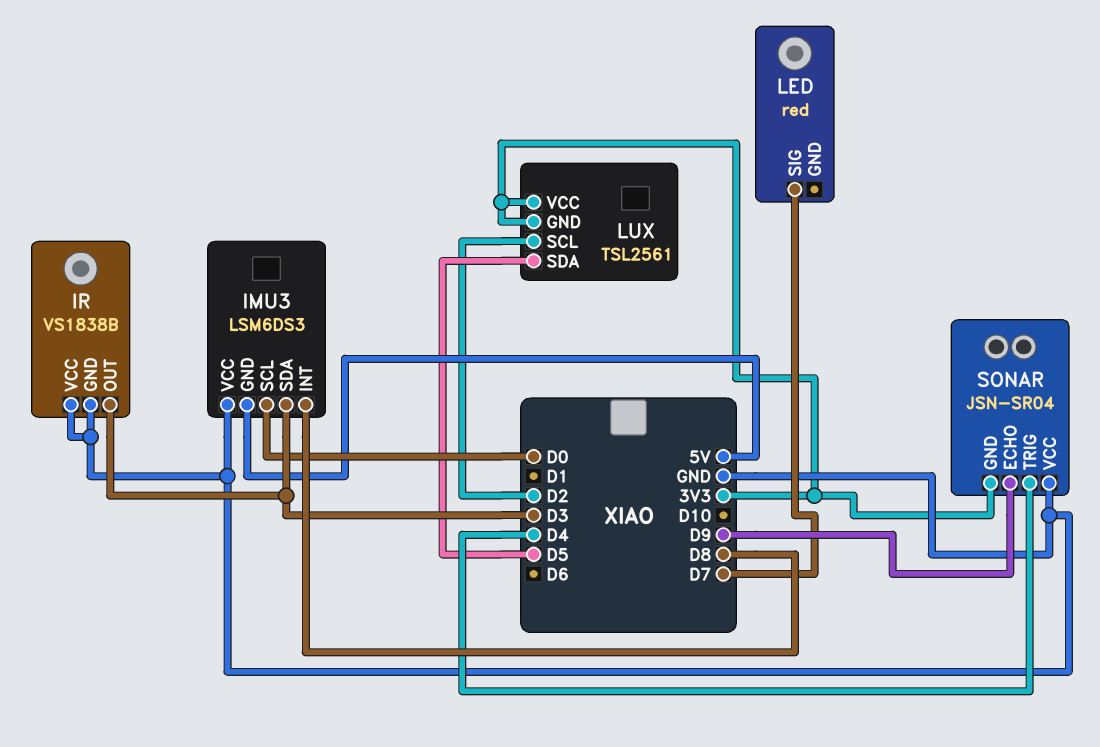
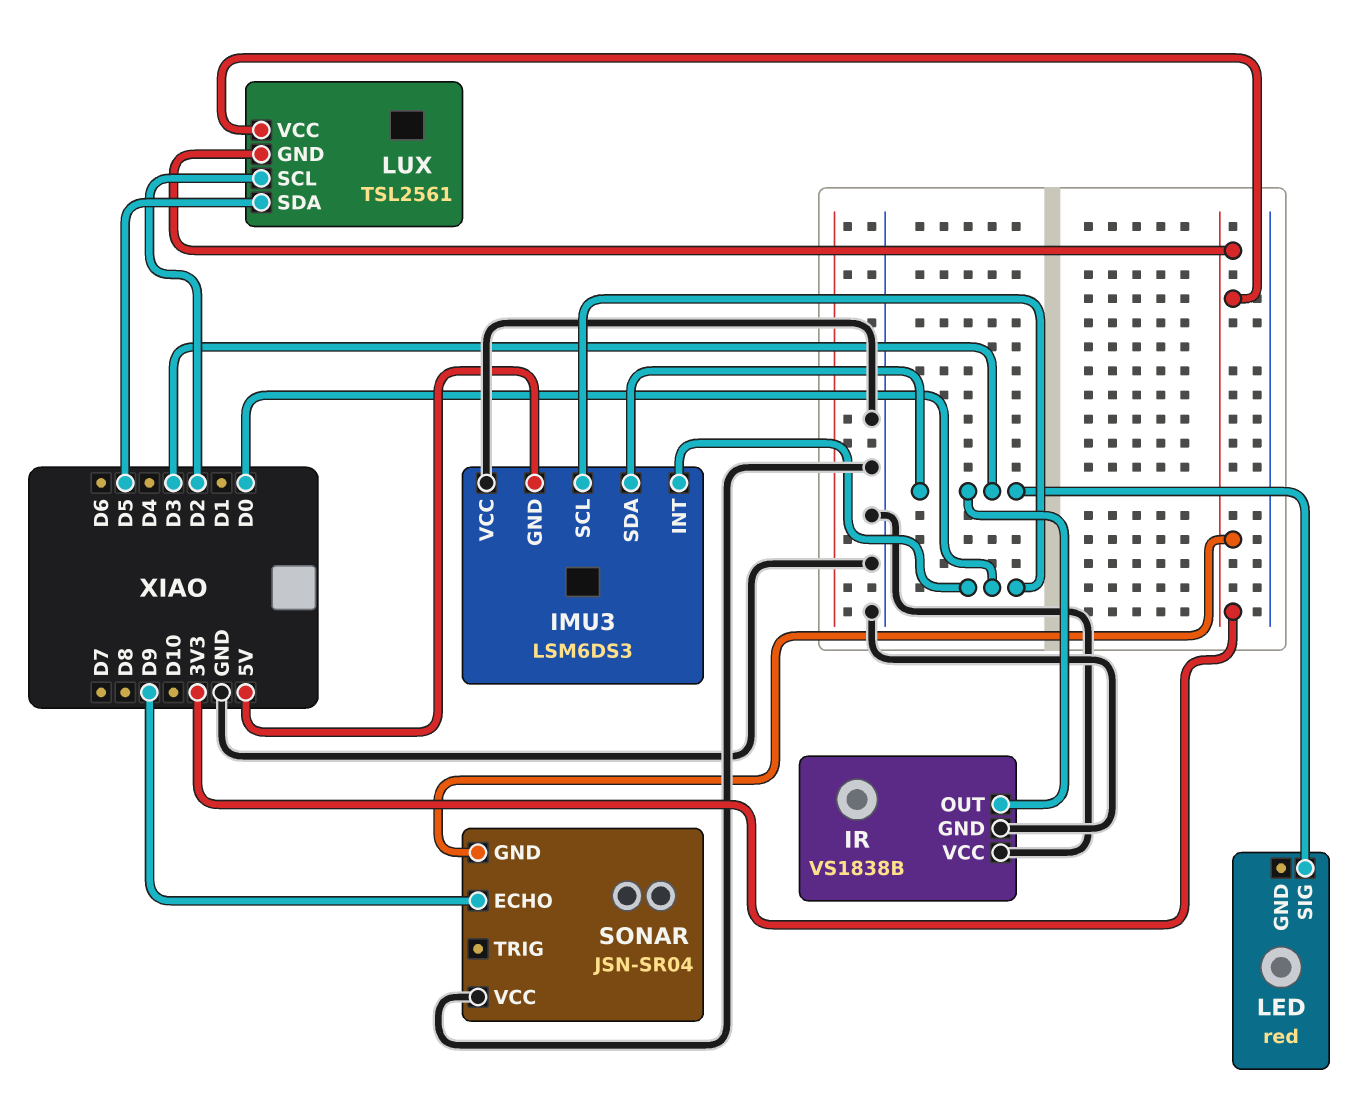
IMU3 pin INT: D8 -> D0
LED pin SIG: D7 -> D3
SONAR pin TRIG: D4 -> none

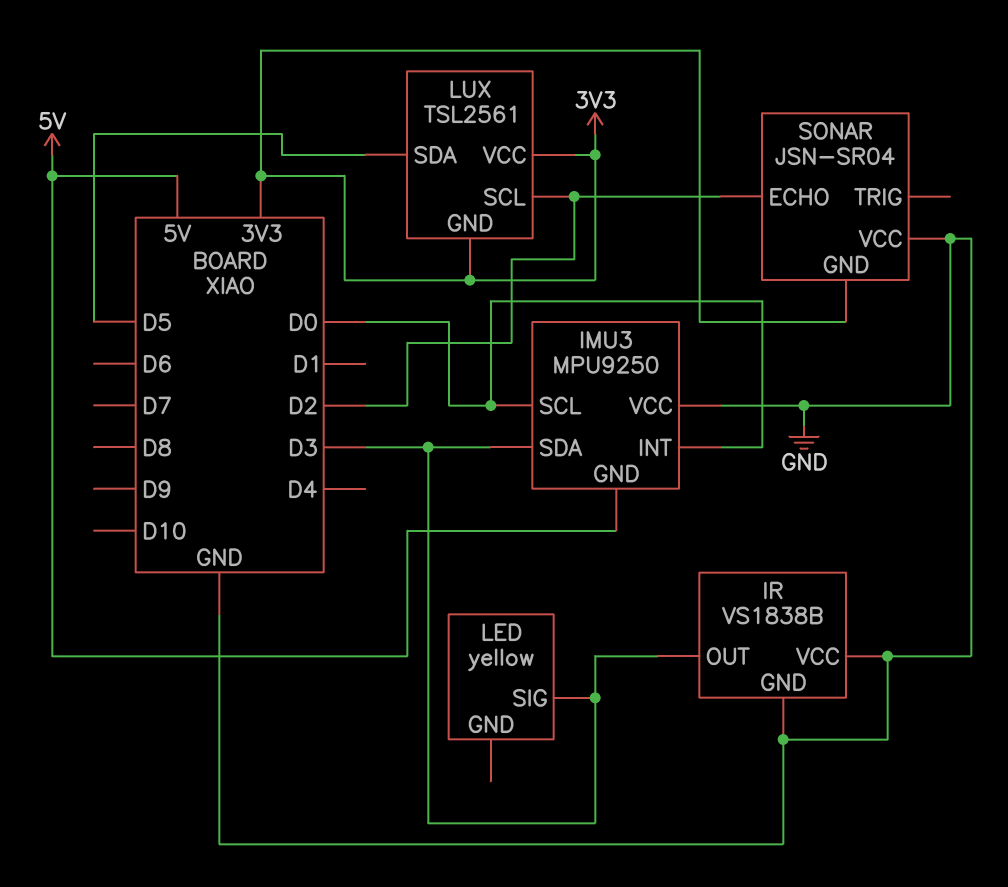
IMU3: LSM6DS3 -> MPU9250
LED: red -> yellow
SONAR pin ECHO: D9 -> D2

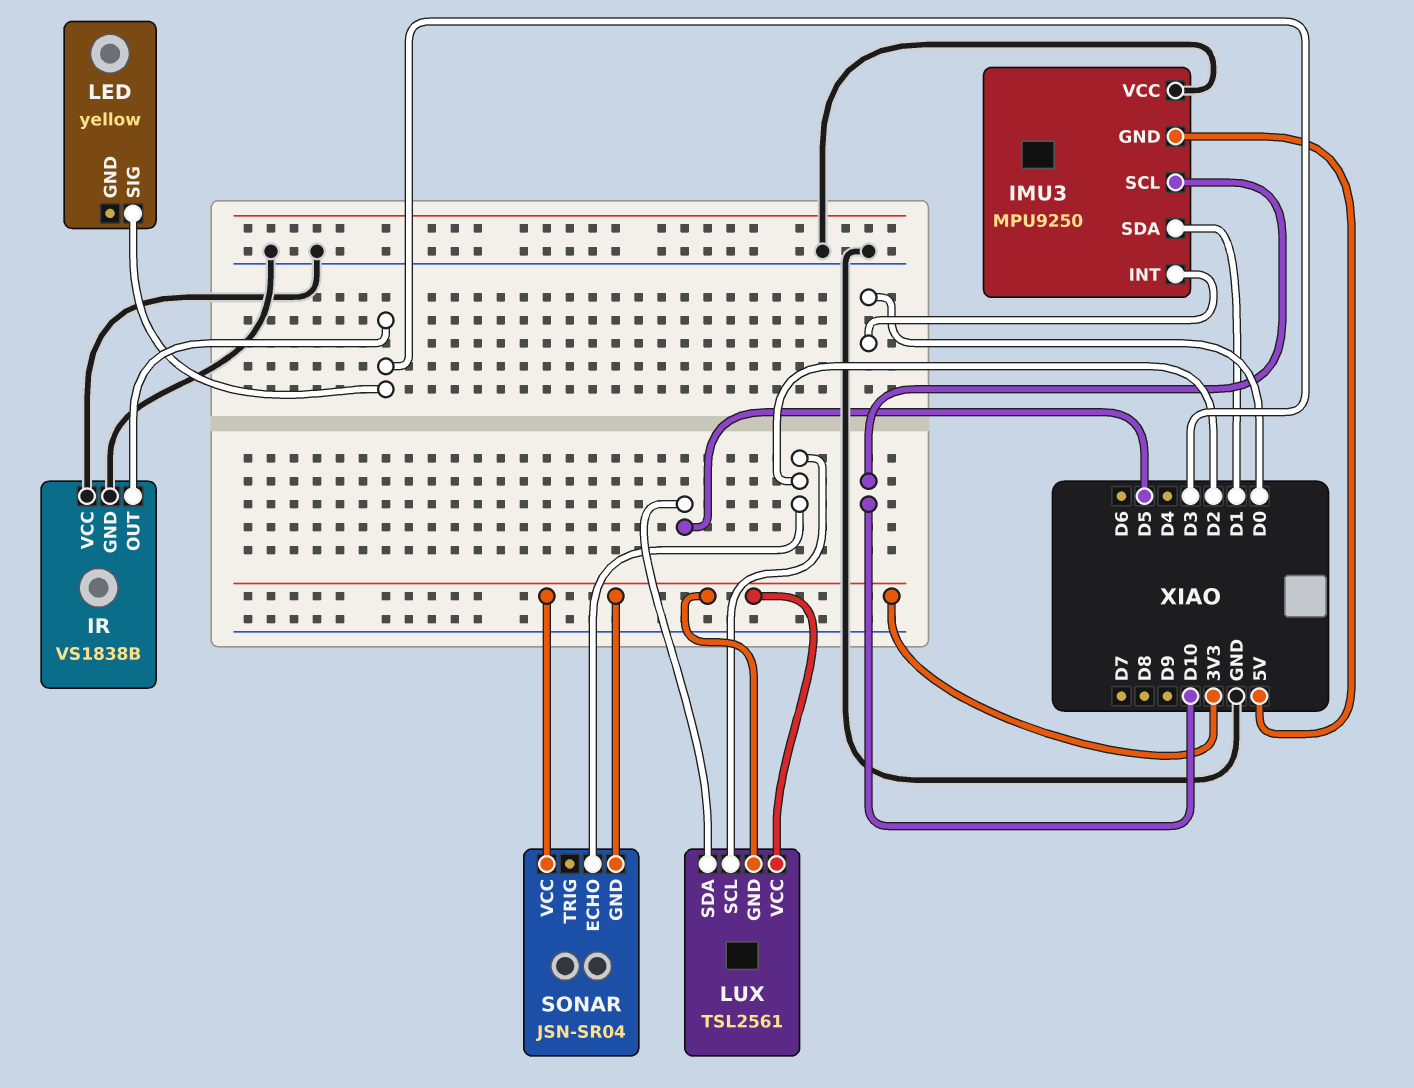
IMU3 pin SCL: D0 -> D10
IMU3 pin SDA: D3 -> D1
SONAR pin VCC: GND -> 3V3

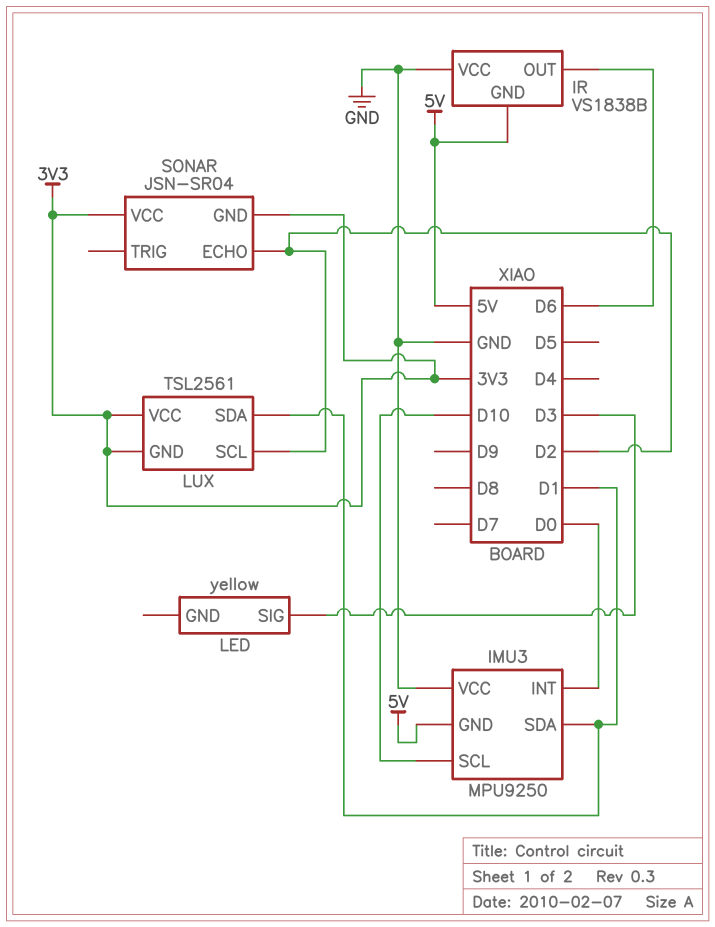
IR pin GND: GND -> 5V
IR pin OUT: D3 -> D6
LUX pin SDA: D5 -> D1

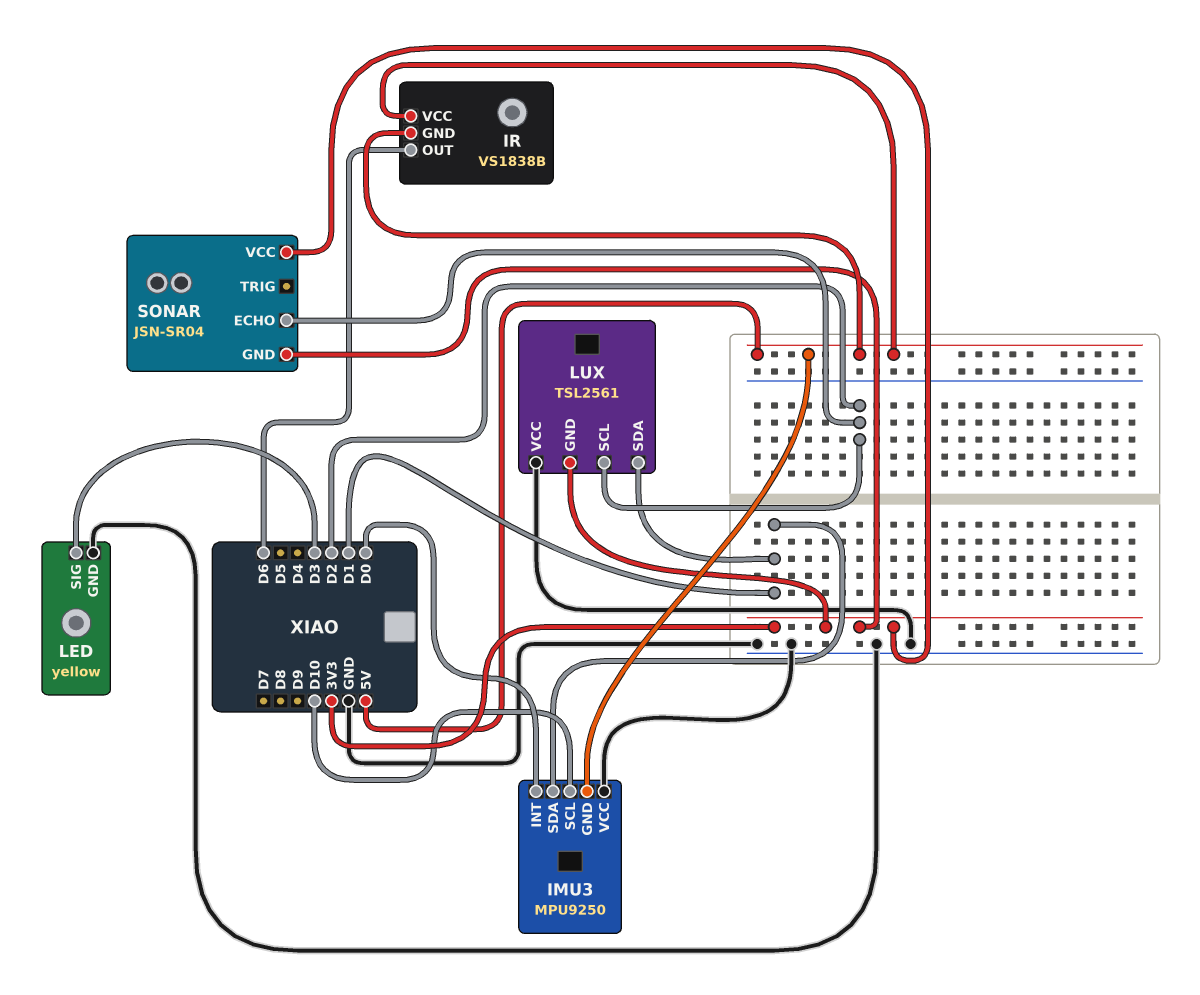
IR pin VCC: GND -> 5V
LED pin GND: none -> GND
LUX pin VCC: 3V3 -> GND

